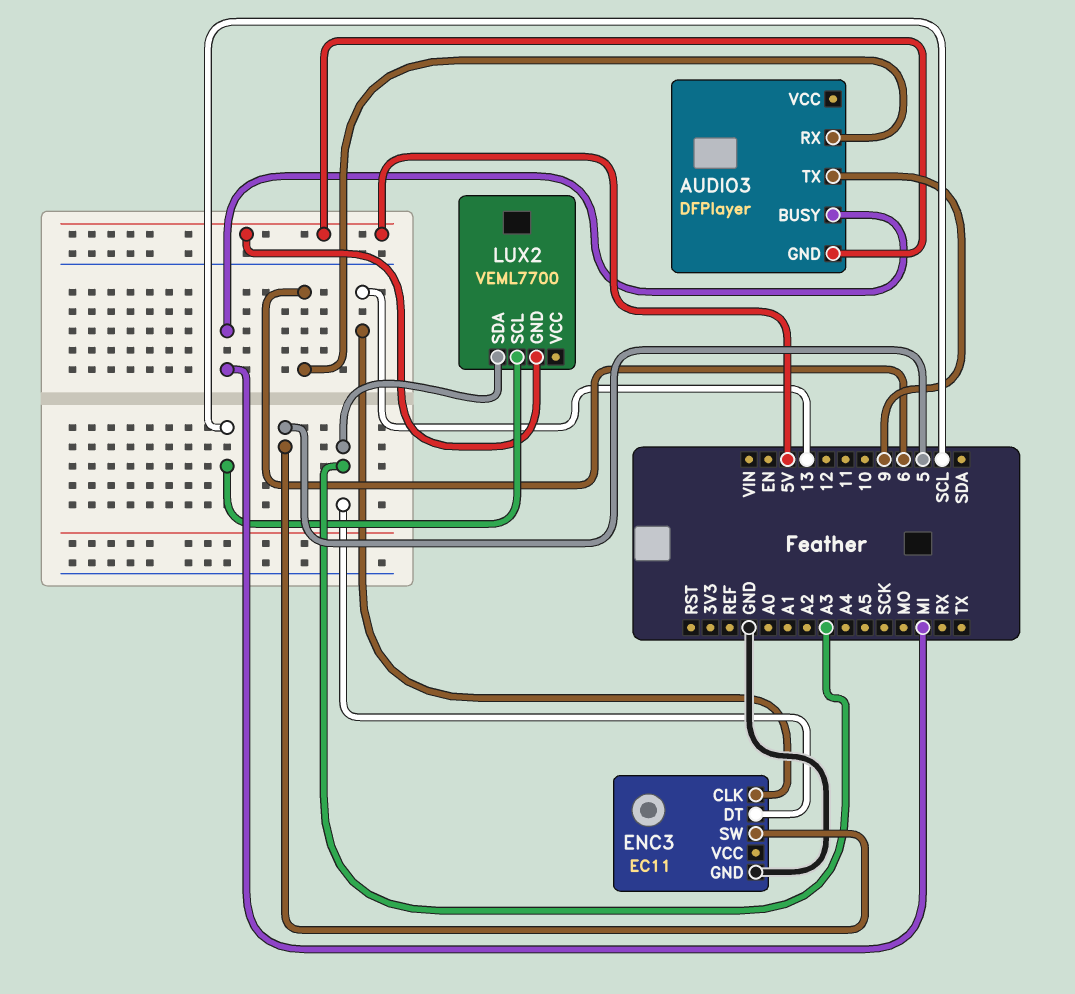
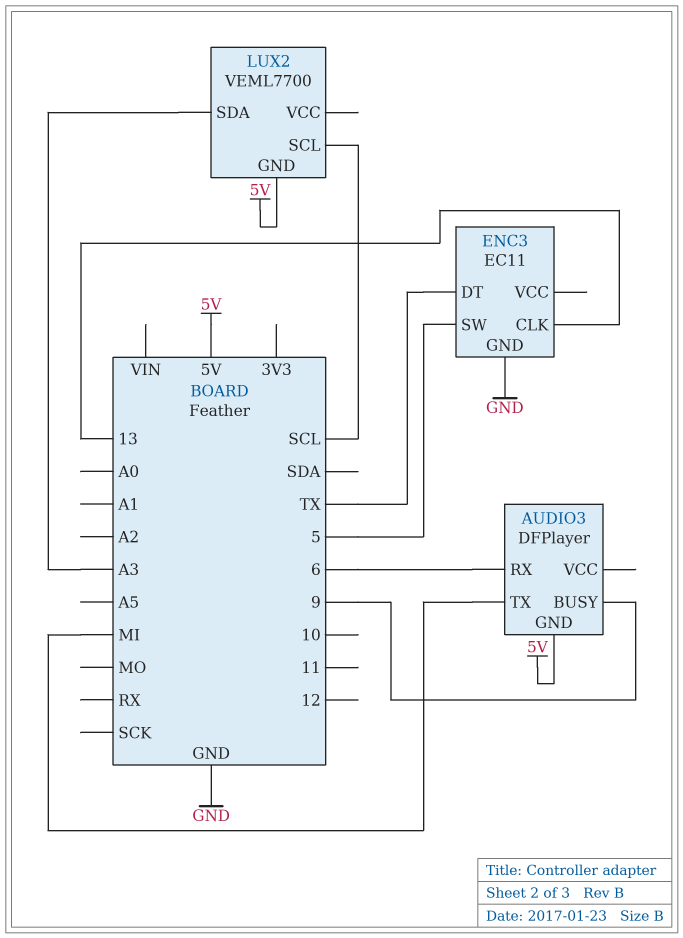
AUDIO3 pin BUSY: MI -> 9
AUDIO3 pin TX: 9 -> MI
ENC3 pin DT: A3 -> TX

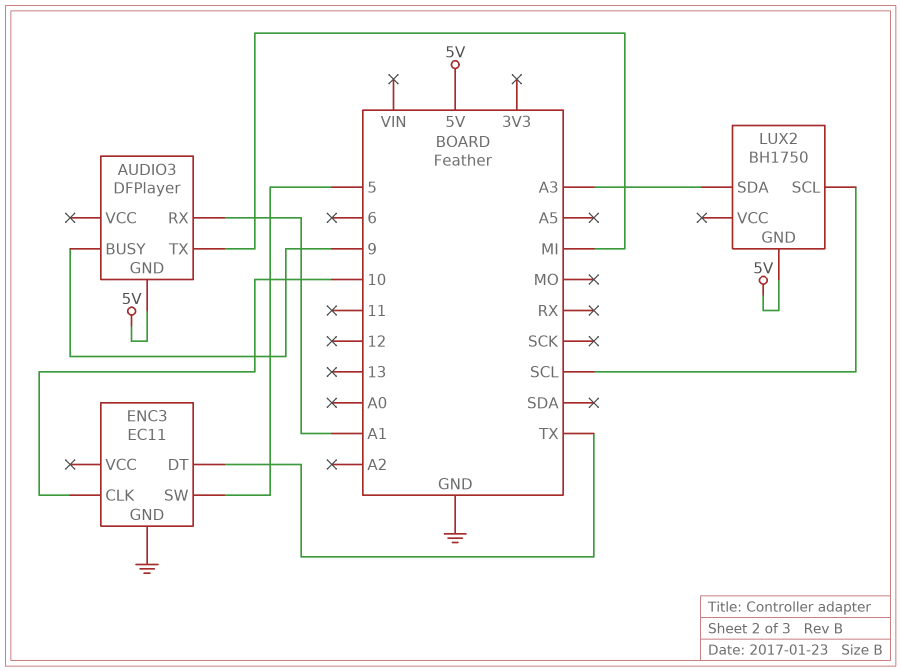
AUDIO3 pin RX: 6 -> A1
ENC3 pin CLK: 13 -> 10
LUX2: VEML7700 -> BH1750

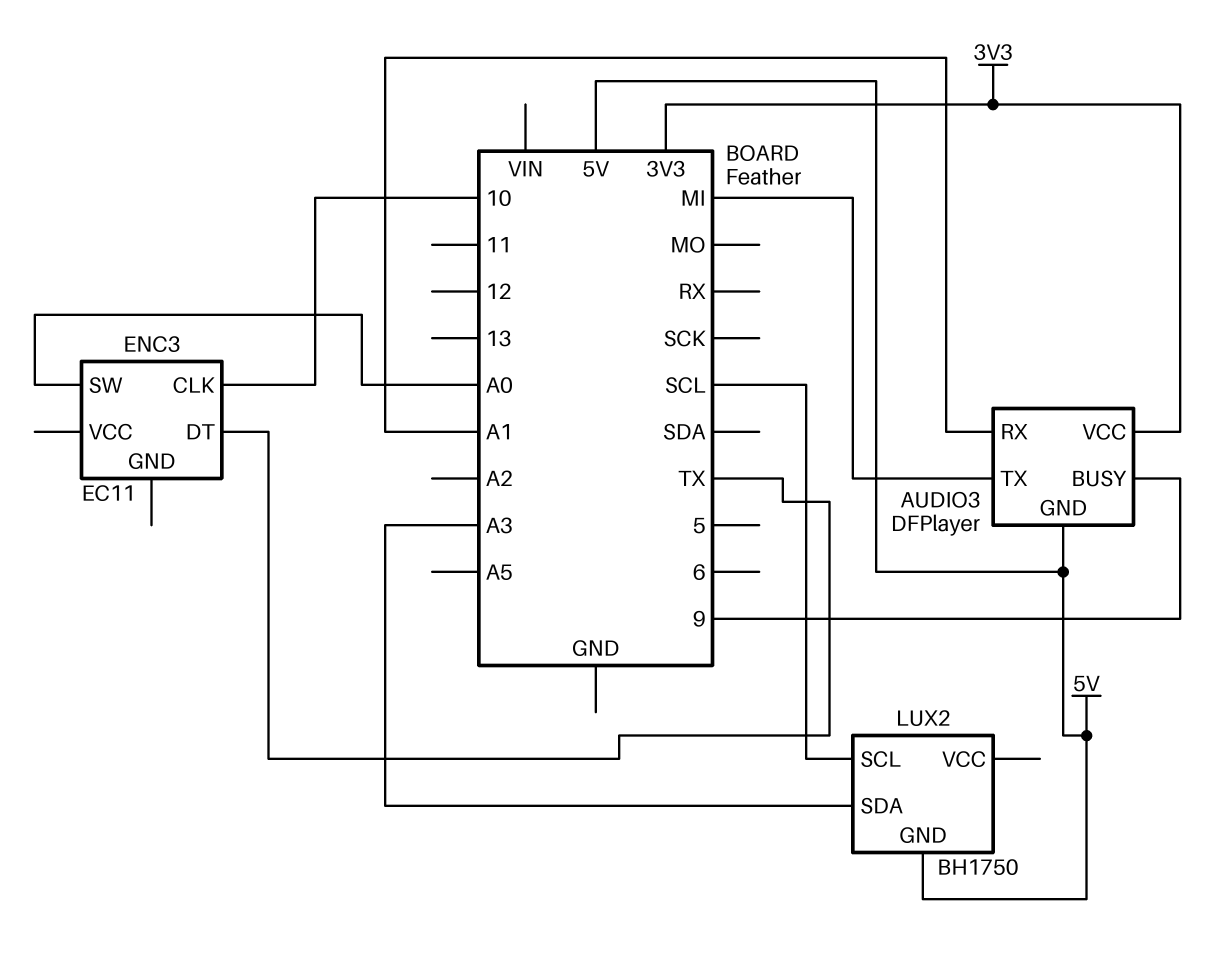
AUDIO3 pin VCC: none -> 3V3
ENC3 pin GND: GND -> none
ENC3 pin SW: 5 -> A0

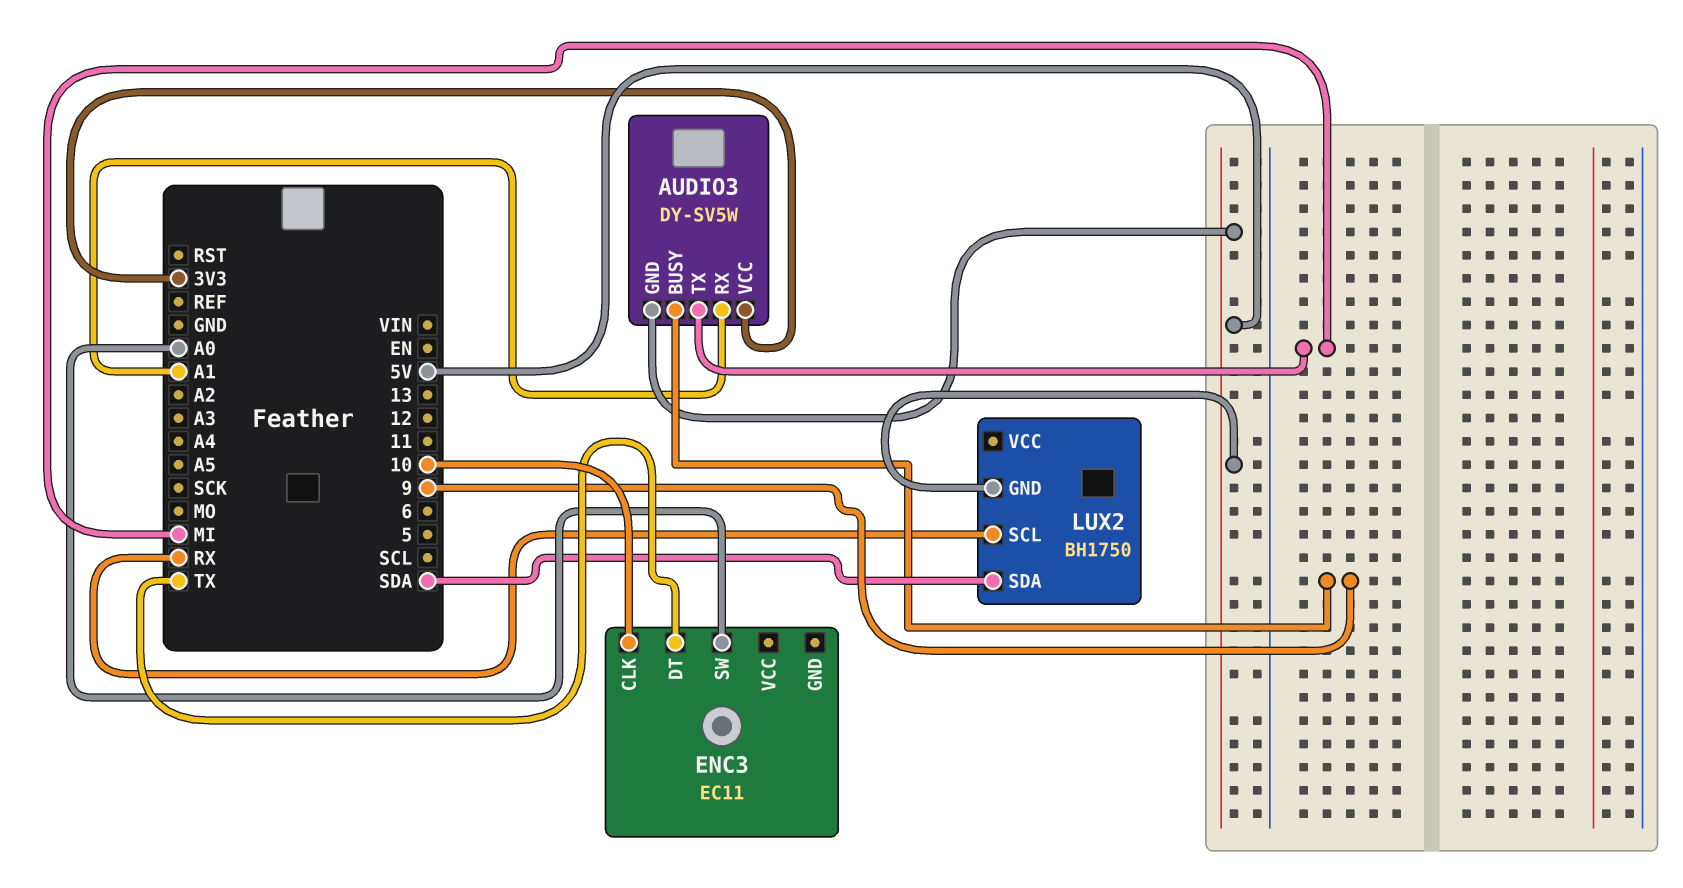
AUDIO3: DFPlayer -> DY-SV5W
LUX2 pin SCL: SCL -> RX
LUX2 pin SDA: A3 -> SDA

